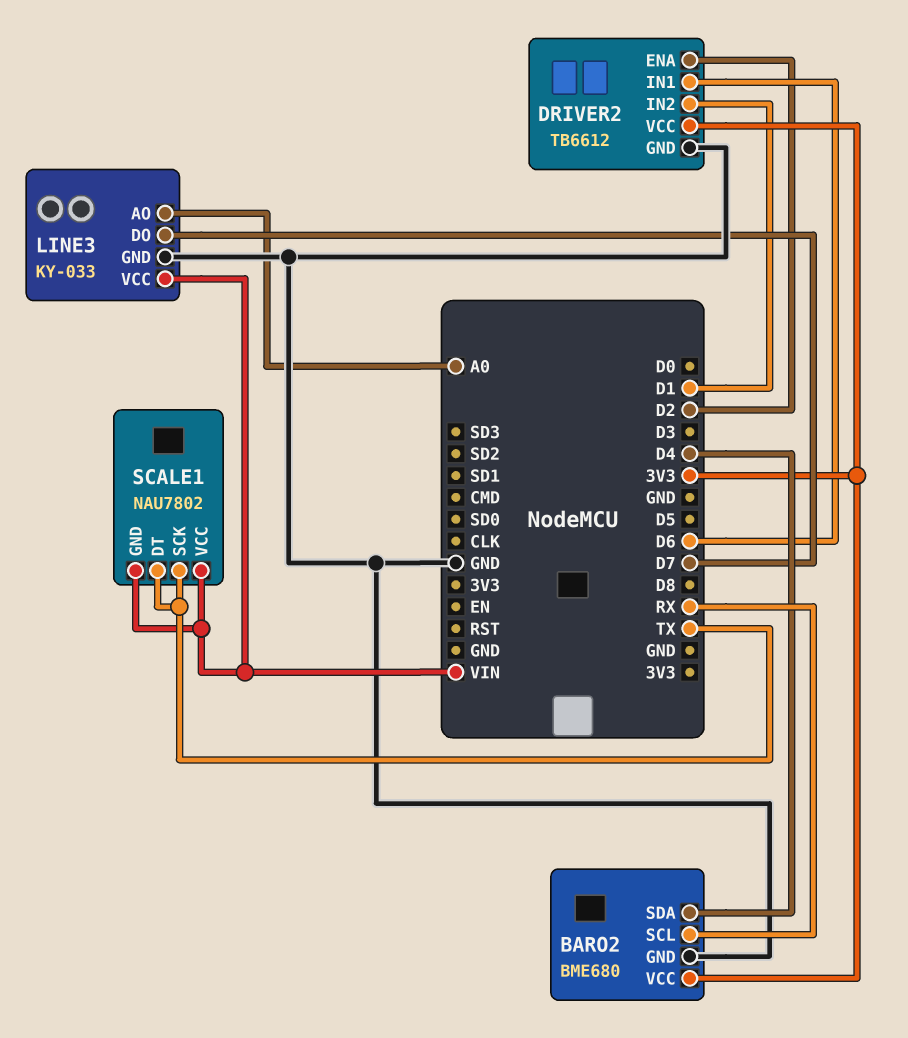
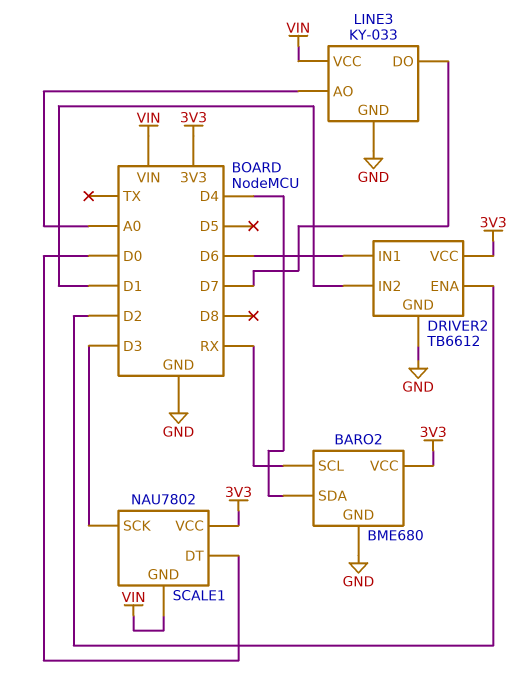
SCALE1 pin DT: TX -> D0
SCALE1 pin SCK: TX -> D3
SCALE1 pin VCC: VIN -> 3V3

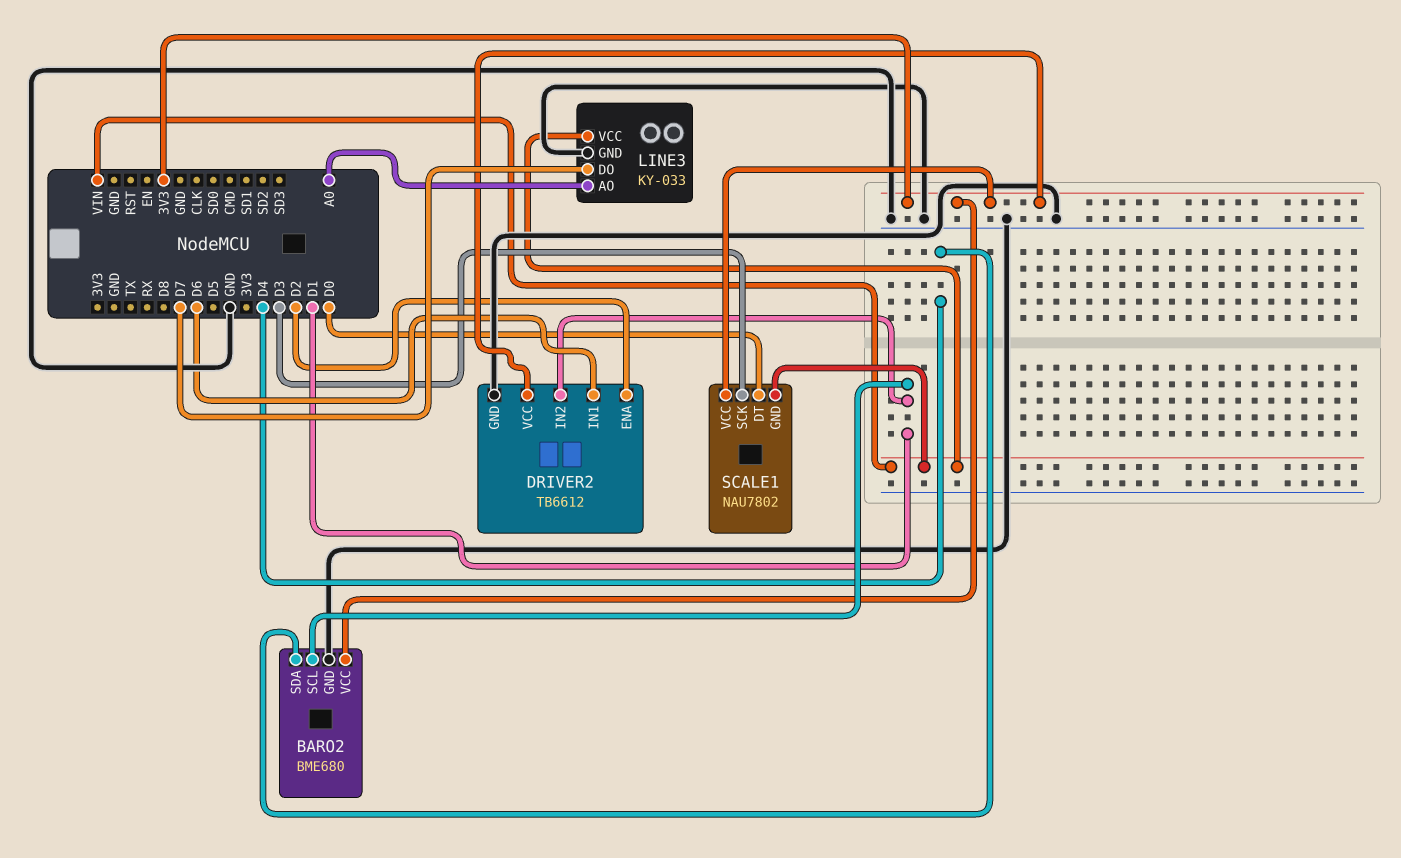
BARO2 pin SCL: RX -> D1

